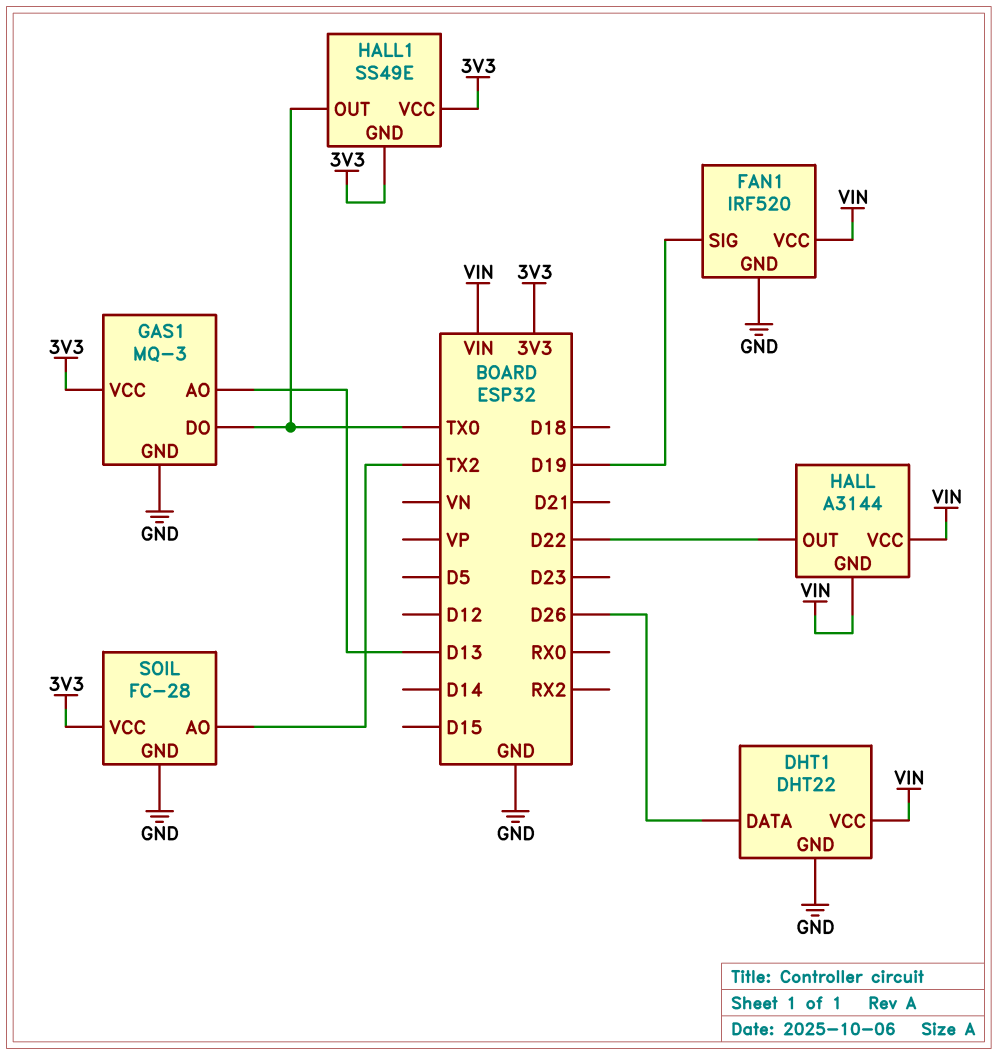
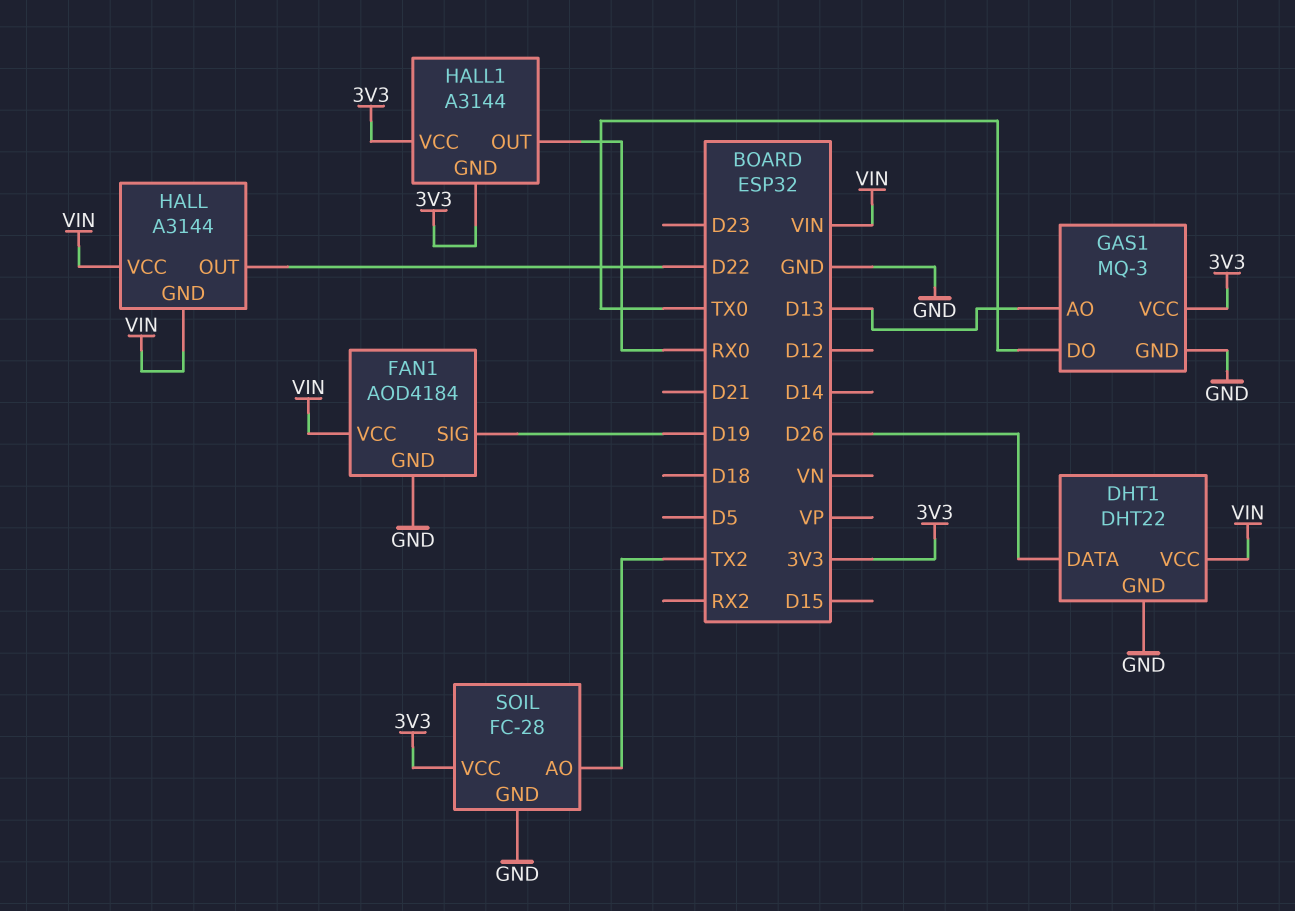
FAN1: IRF520 -> AOD4184
HALL1: SS49E -> A3144
HALL1 pin OUT: TX0 -> RX0

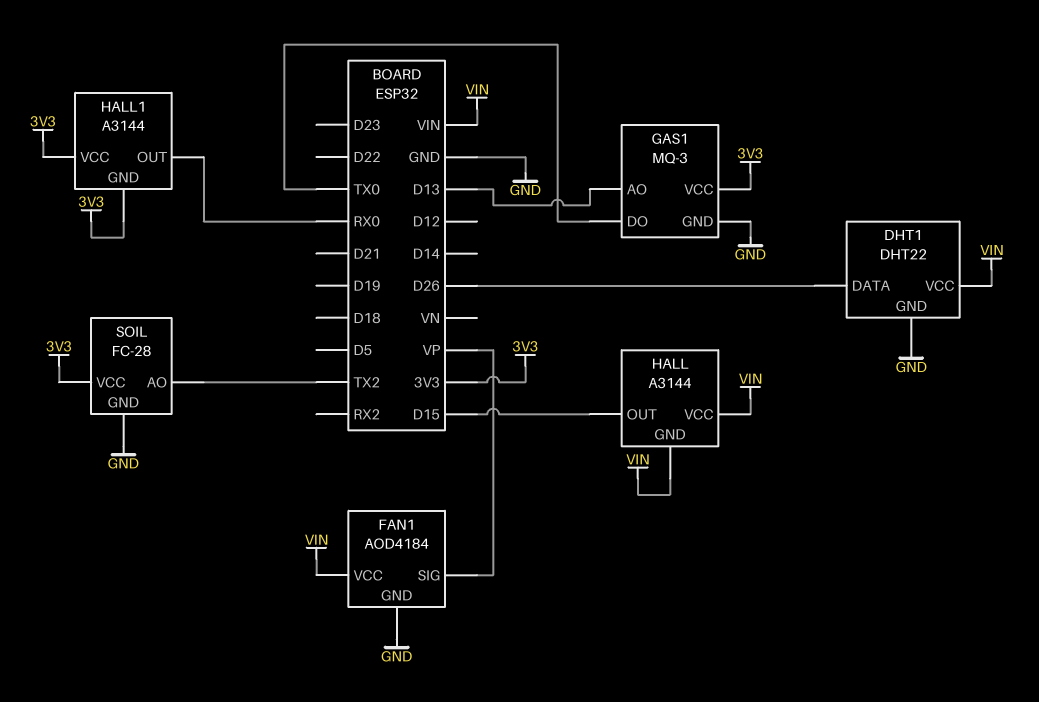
FAN1 pin SIG: D19 -> VP
HALL pin OUT: D22 -> D15

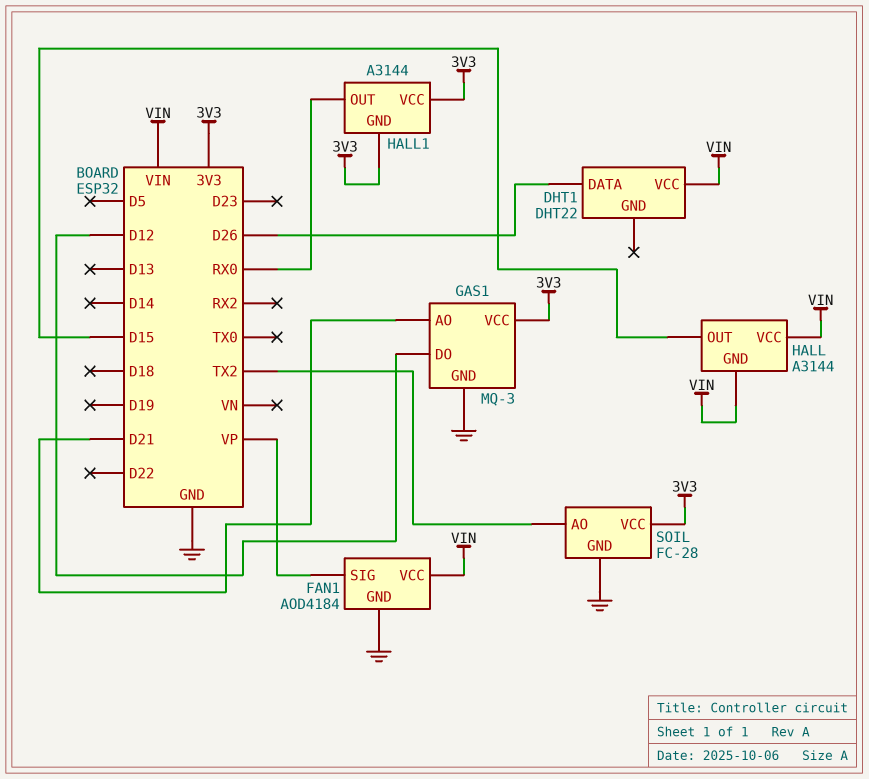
DHT1 pin GND: GND -> none
GAS1 pin AO: D13 -> D21
GAS1 pin DO: TX0 -> D12

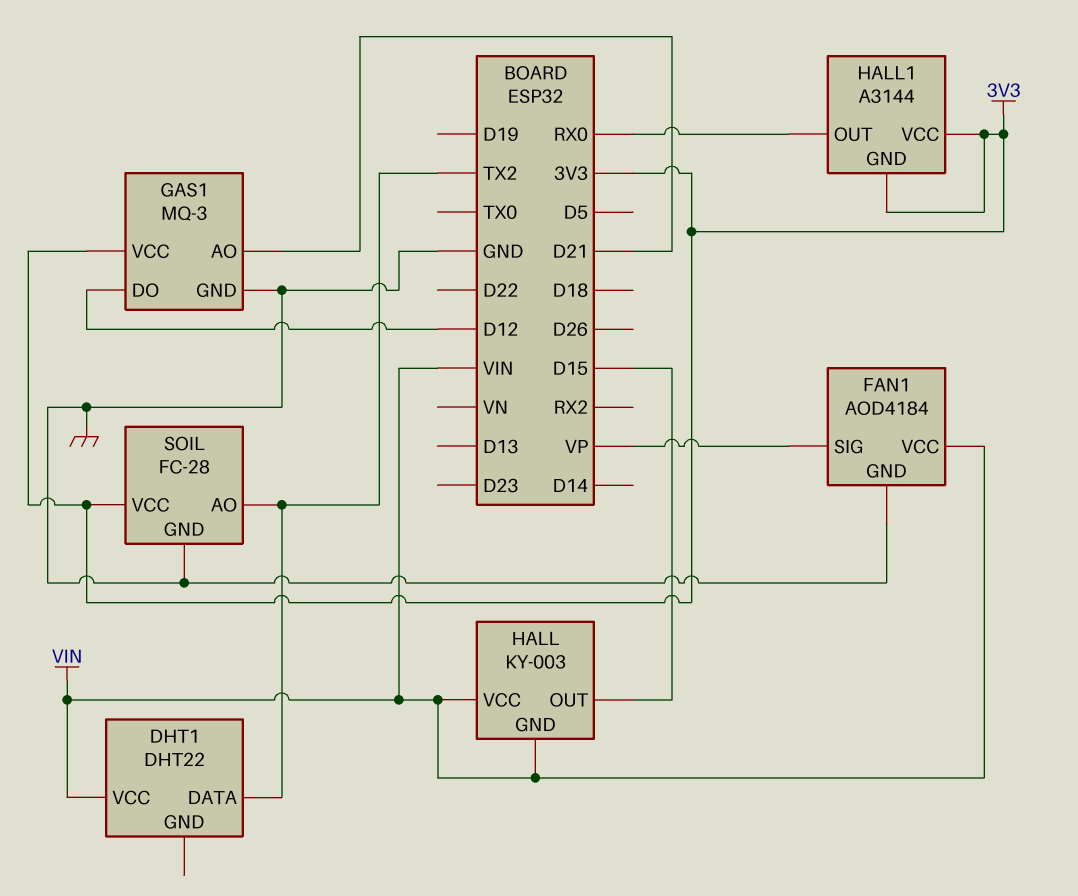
DHT1 pin DATA: D26 -> TX2
HALL: A3144 -> KY-003

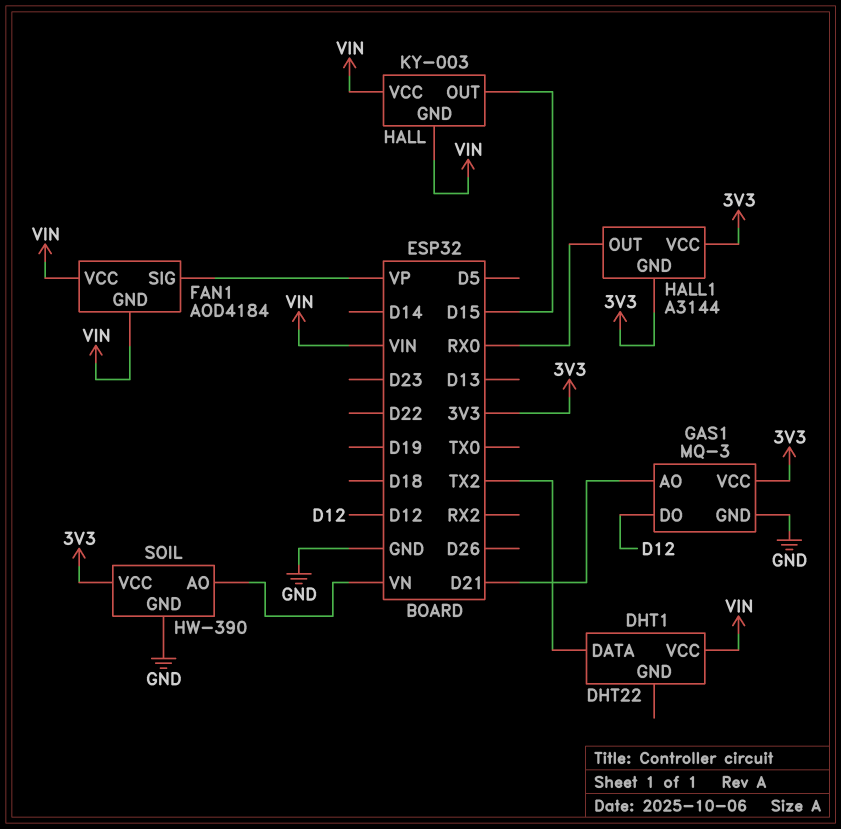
FAN1 pin GND: GND -> VIN
SOIL: FC-28 -> HW-390
SOIL pin AO: TX2 -> VN

